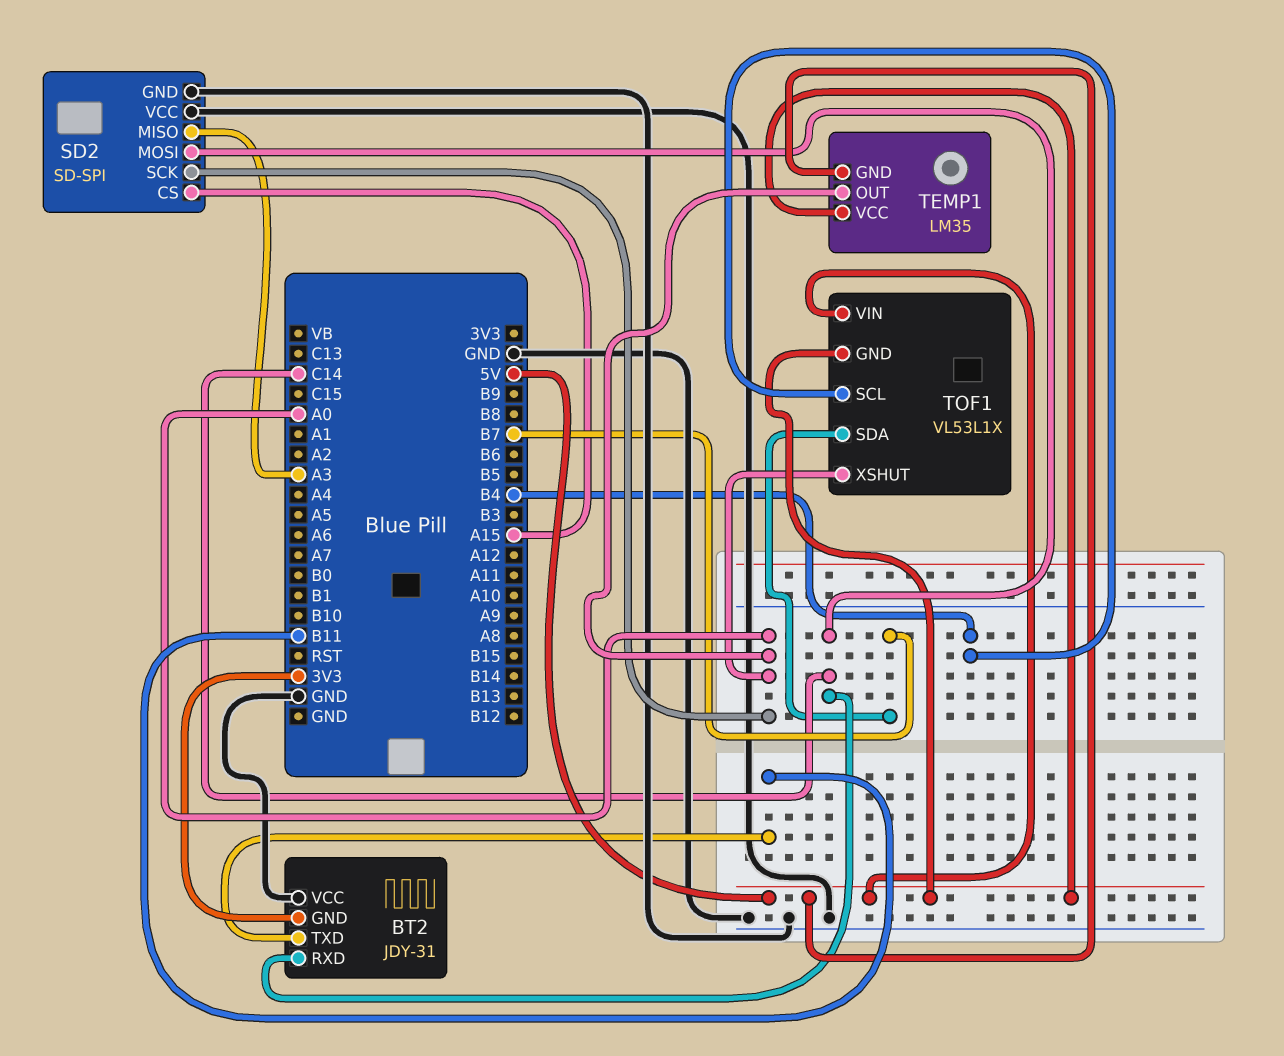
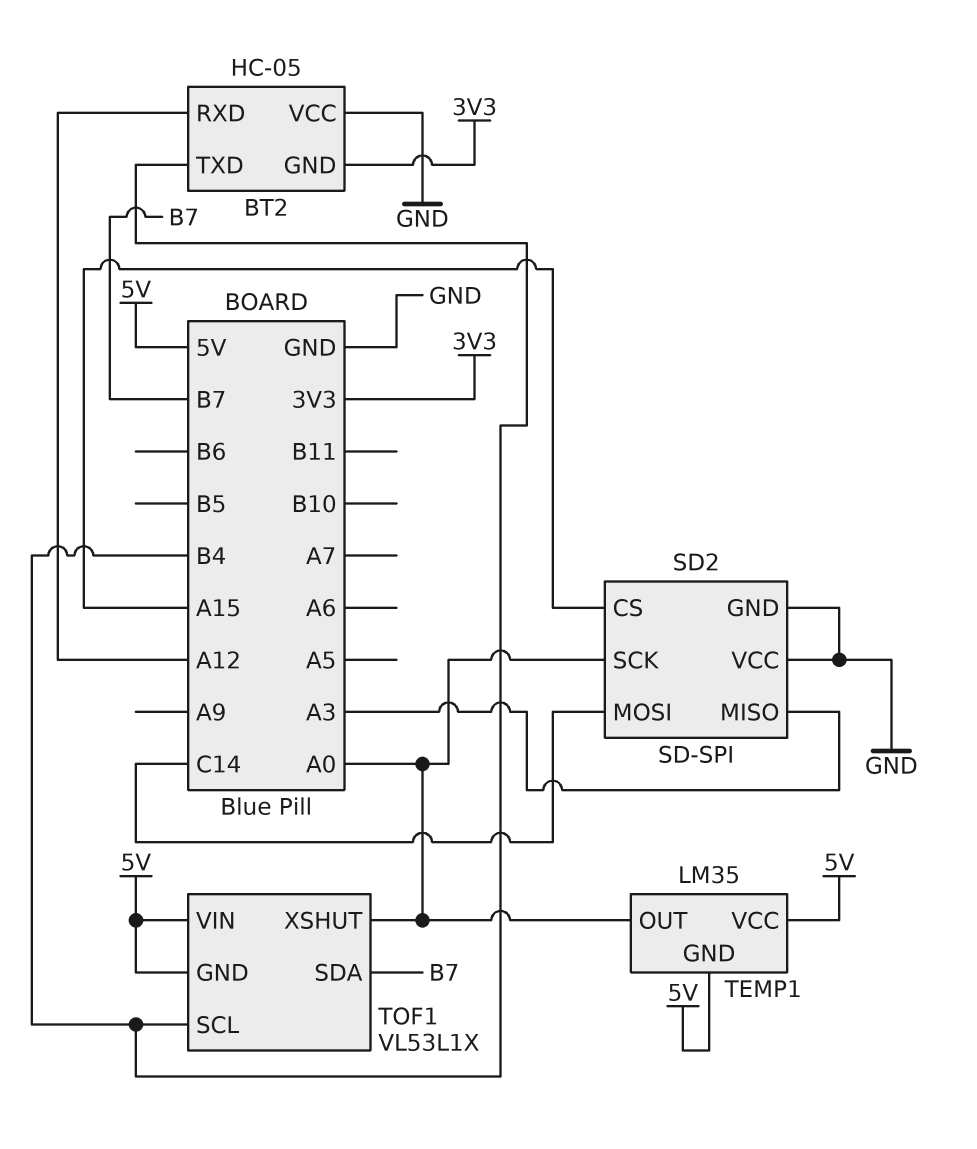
BT2: JDY-31 -> HC-05
BT2 pin RXD: C14 -> A12
BT2 pin TXD: B11 -> B4

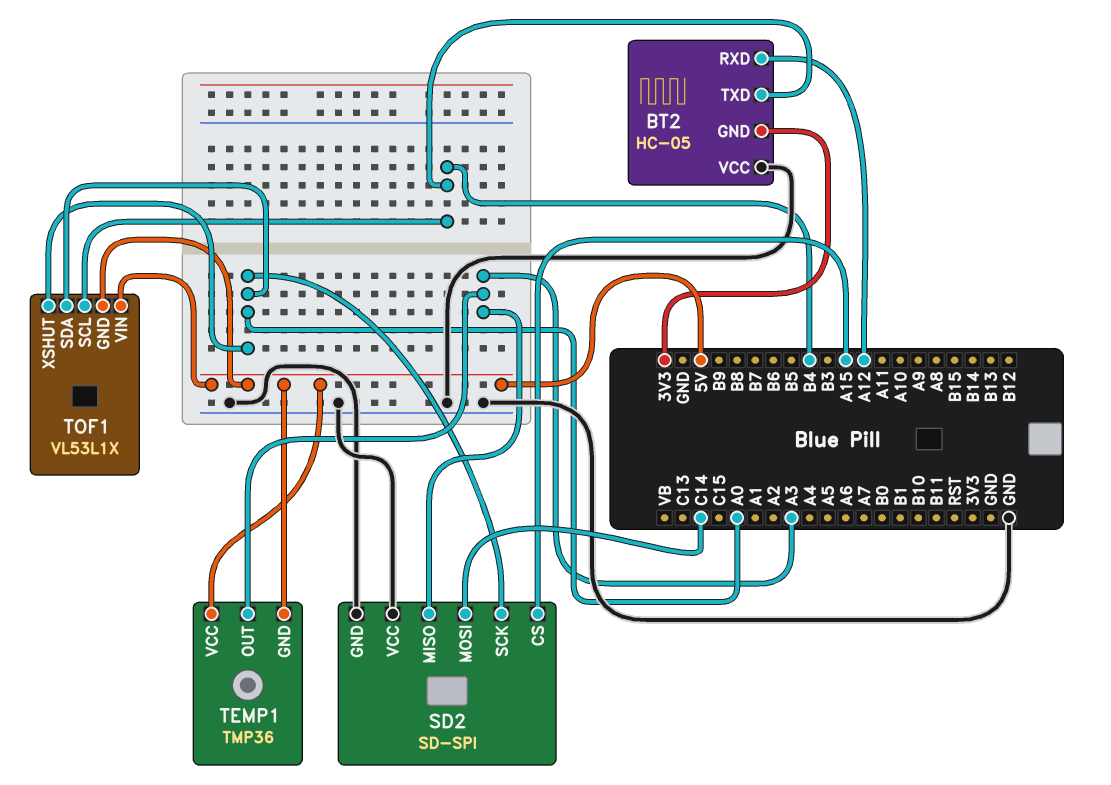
TEMP1: LM35 -> TMP36
TEMP1 pin OUT: A0 -> A3
TOF1 pin SDA: B7 -> A0

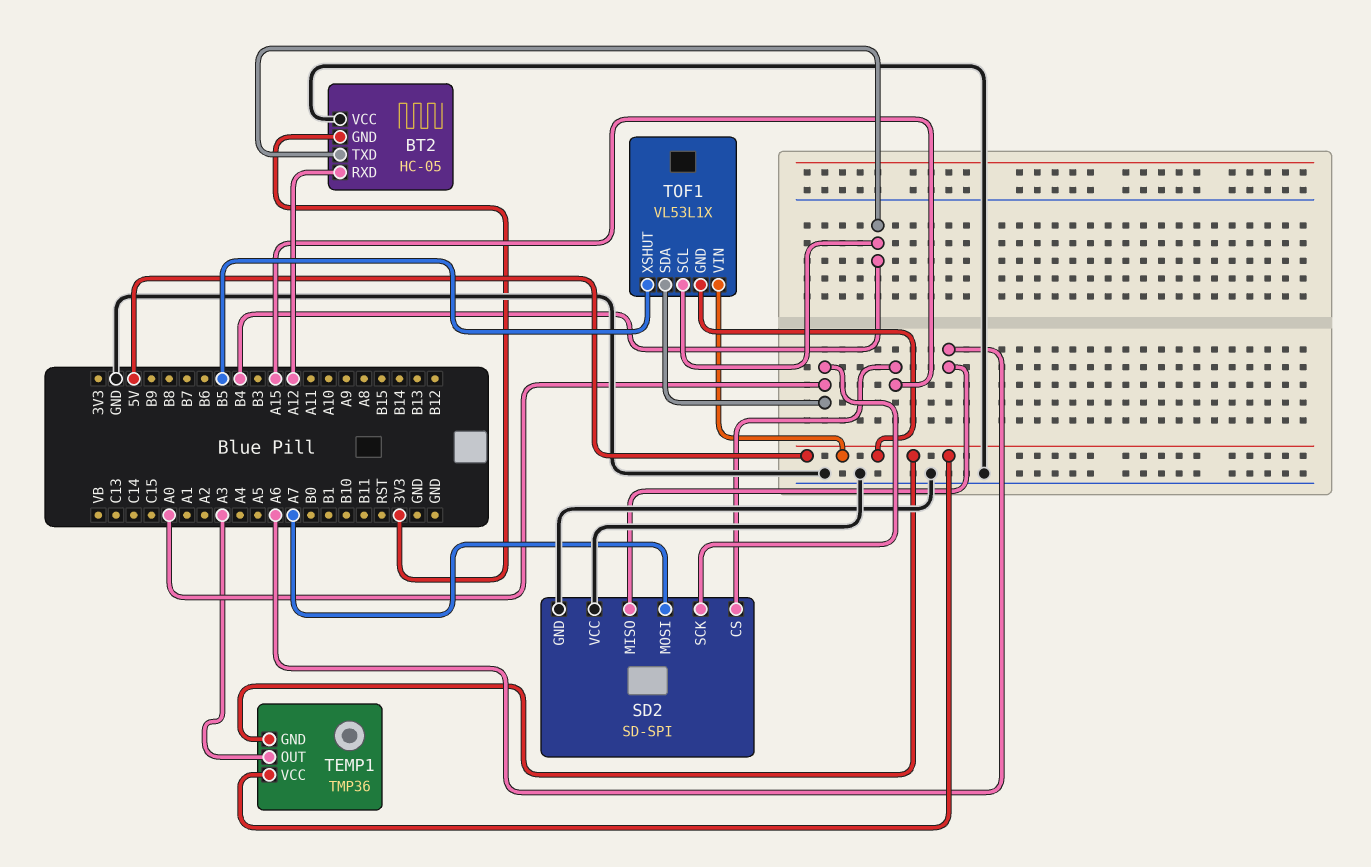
SD2 pin MISO: A3 -> A6
SD2 pin MOSI: C14 -> A7
TOF1 pin XSHUT: A0 -> B5

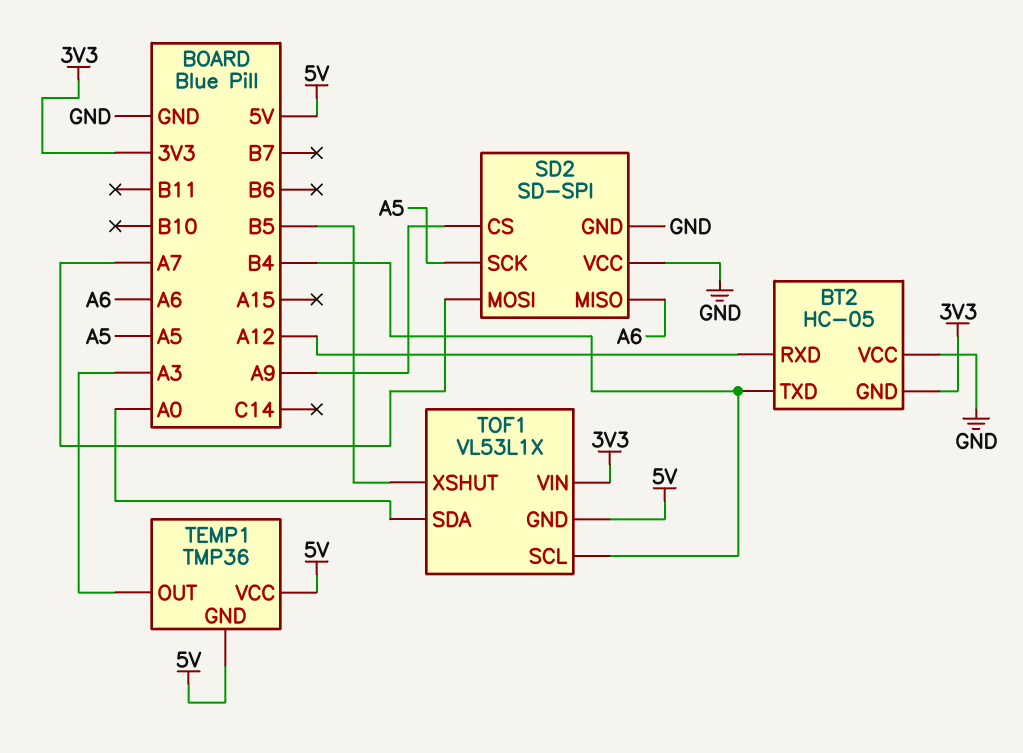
SD2 pin CS: A15 -> A9
SD2 pin SCK: A0 -> A5
TOF1 pin VIN: 5V -> 3V3

